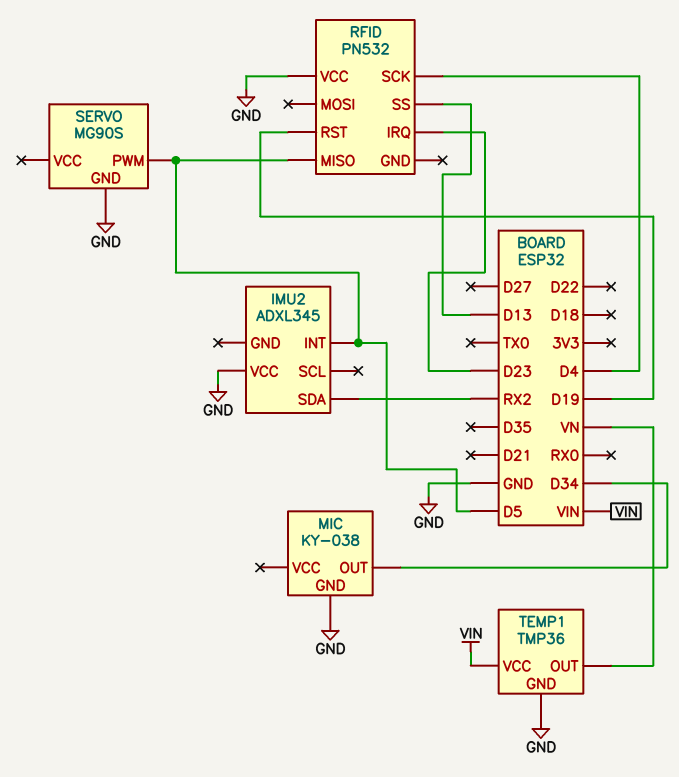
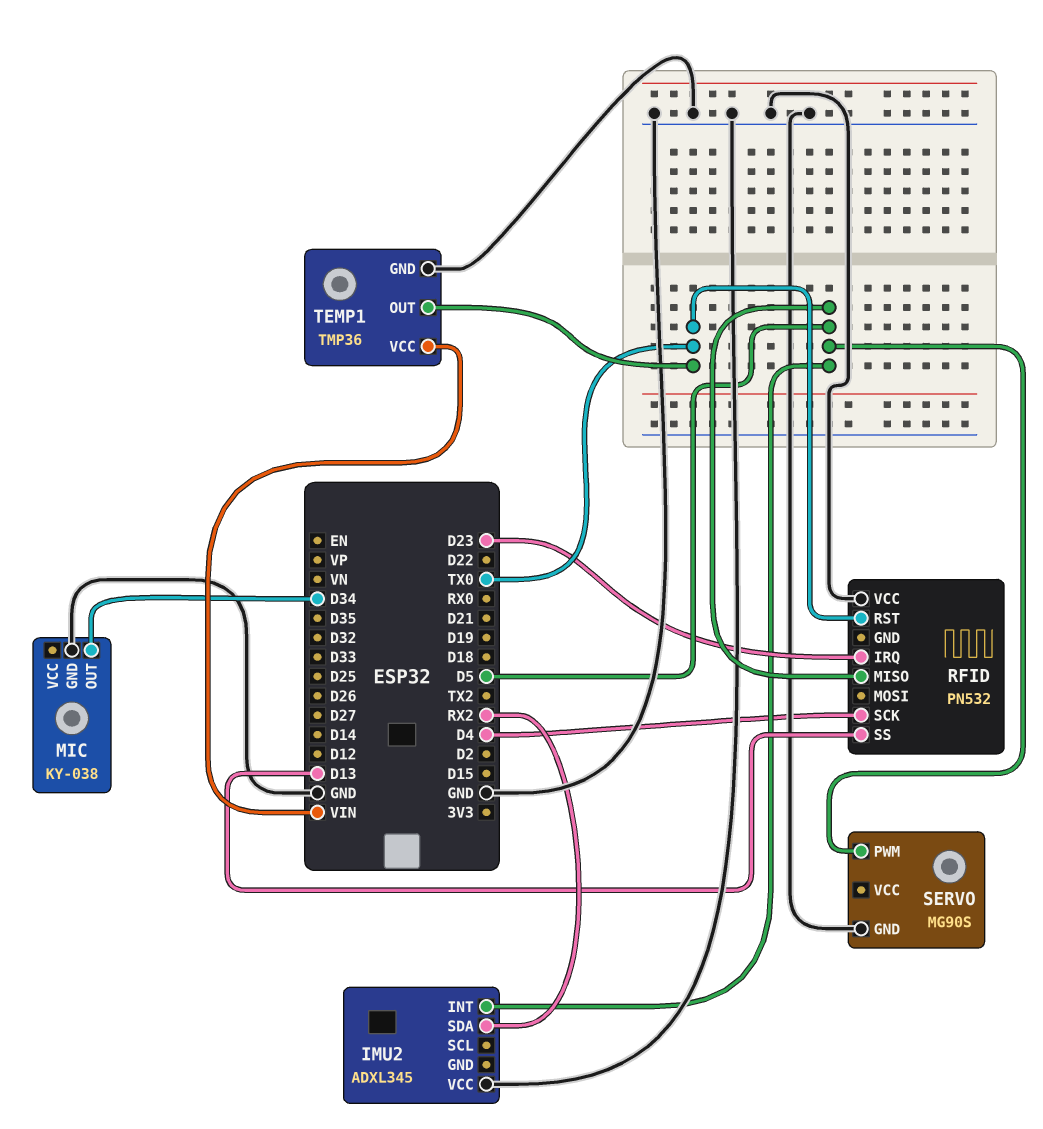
RFID pin RST: D19 -> TX0
TEMP1 pin OUT: VN -> TX0

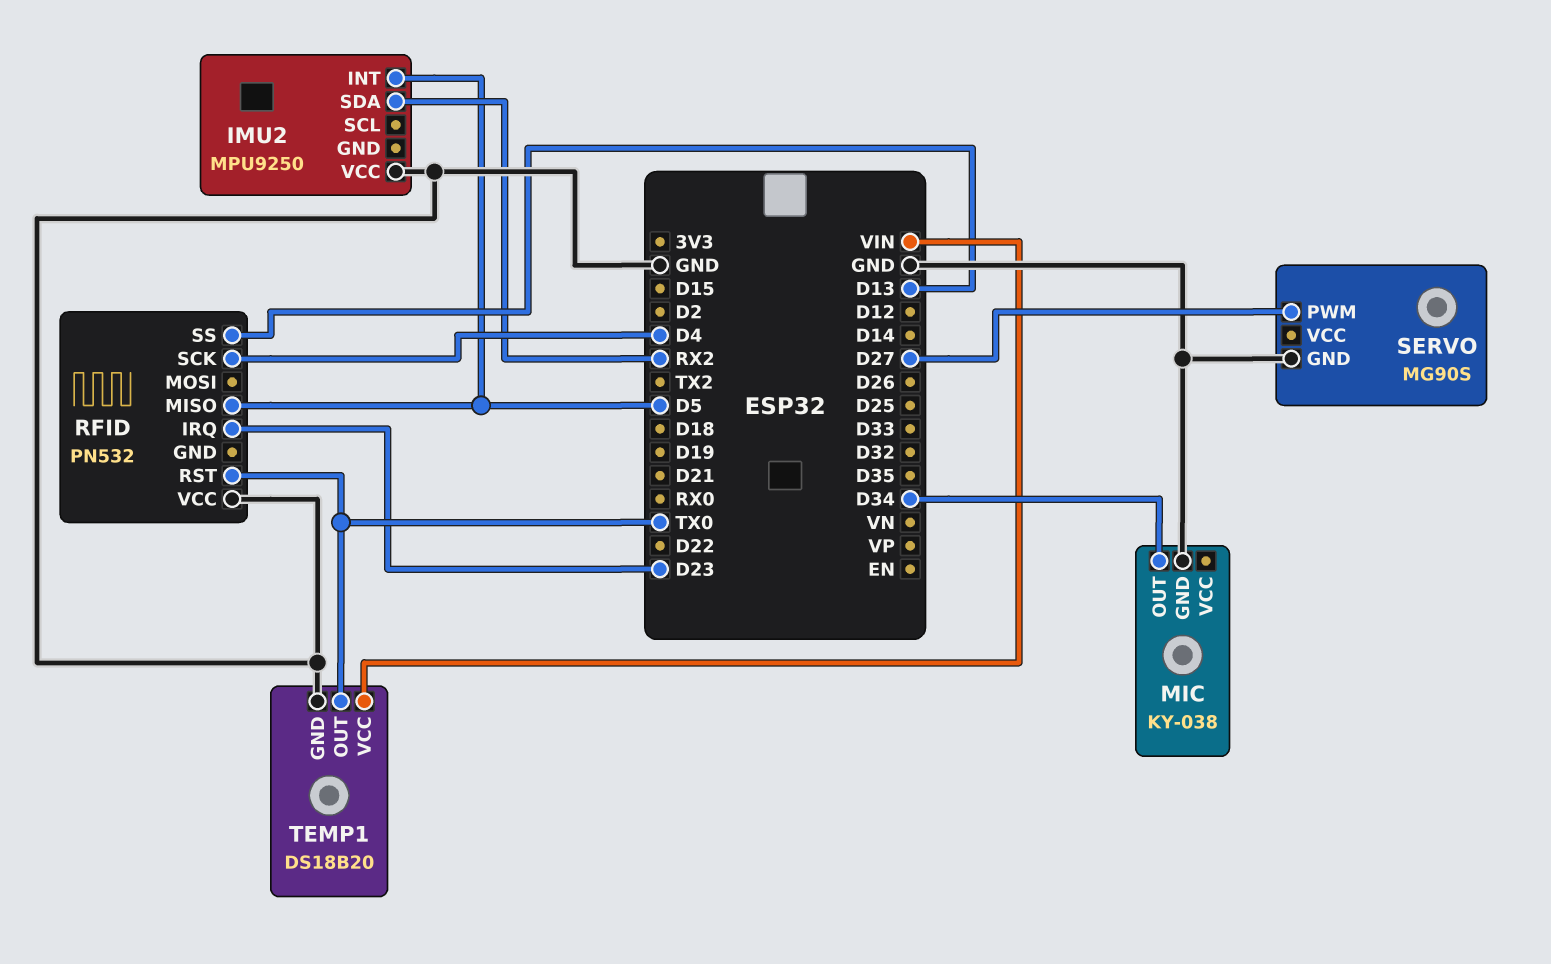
IMU2: ADXL345 -> MPU9250
SERVO pin PWM: D5 -> D27
TEMP1: TMP36 -> DS18B20

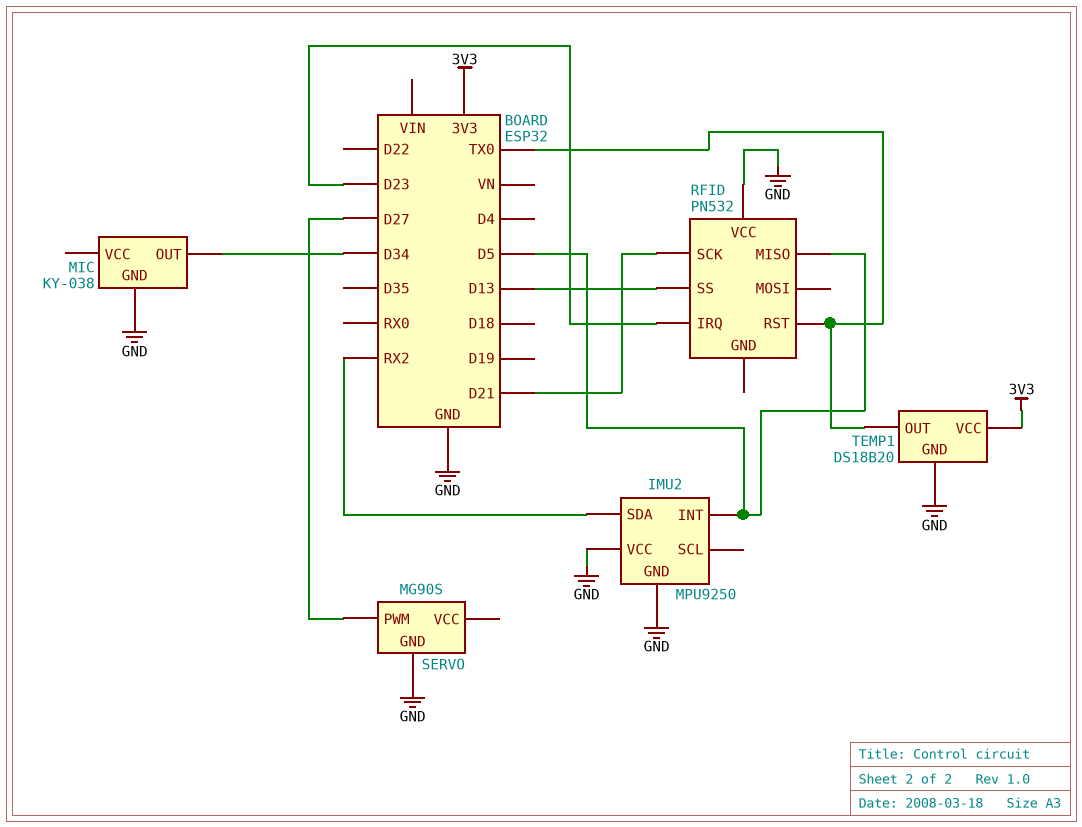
IMU2 pin GND: none -> GND
RFID pin SCK: D4 -> D21
TEMP1 pin VCC: VIN -> 3V3

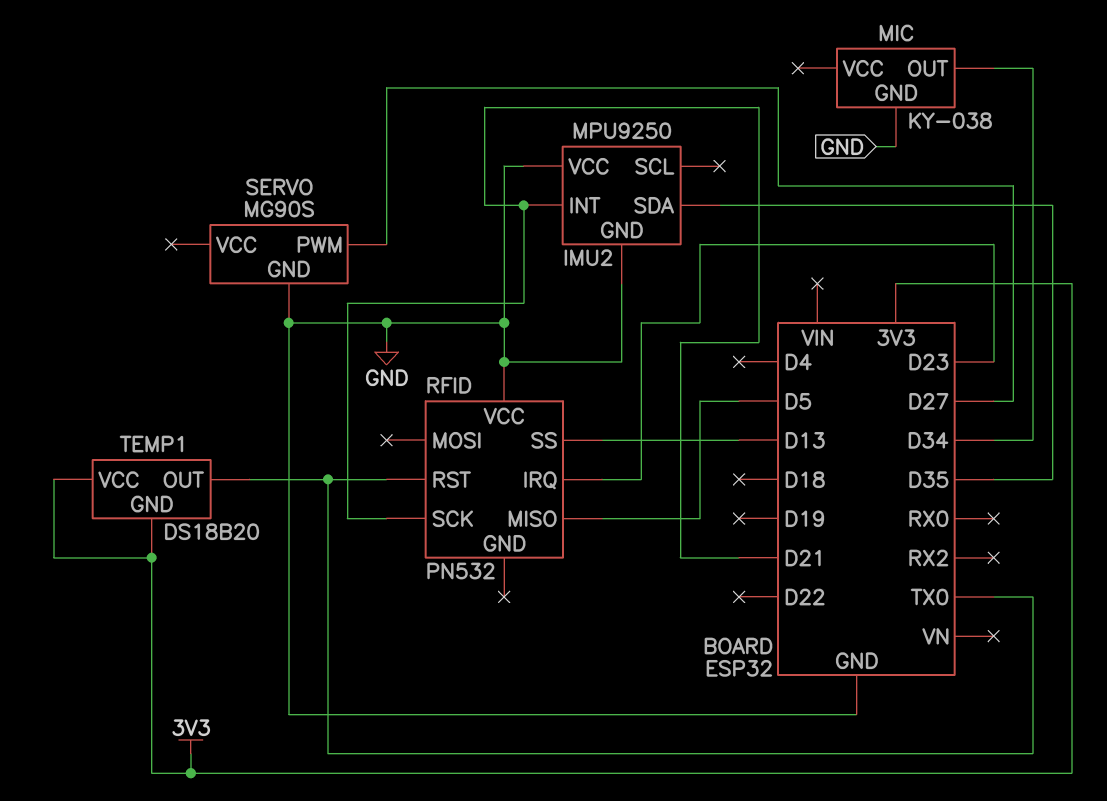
IMU2 pin INT: D5 -> D21
IMU2 pin SDA: RX2 -> D35
TEMP1 pin GND: GND -> 3V3

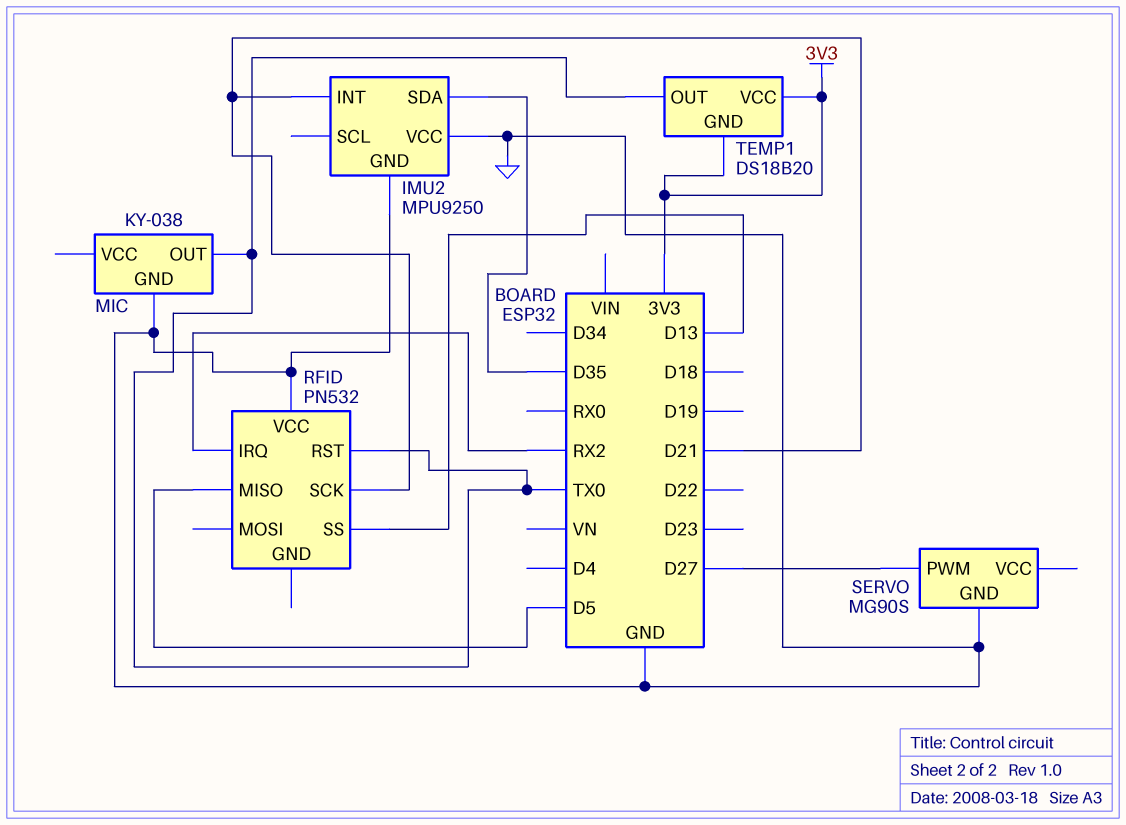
MIC pin OUT: D34 -> TX0
RFID pin IRQ: D23 -> RX2

